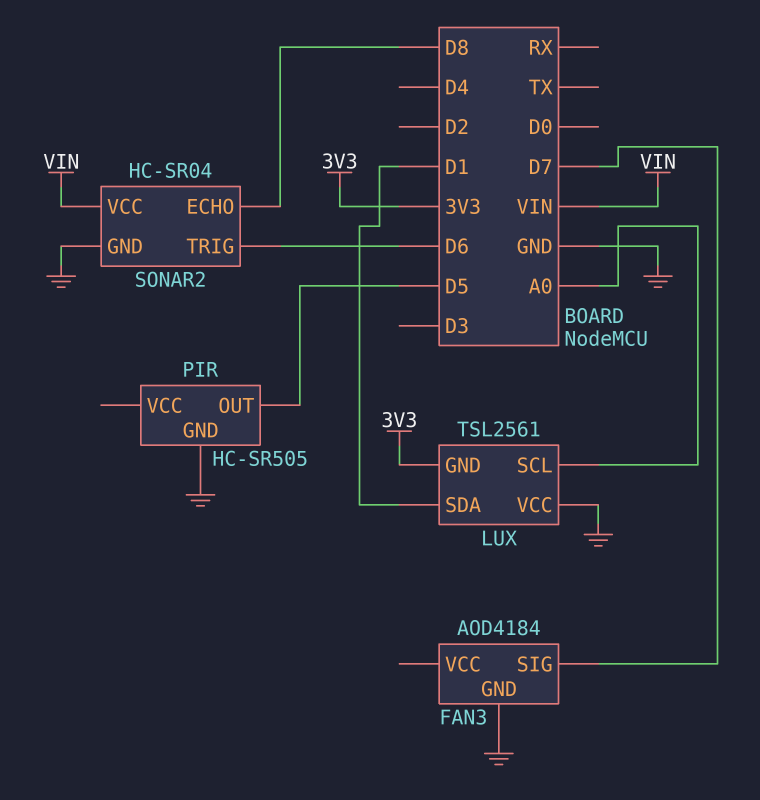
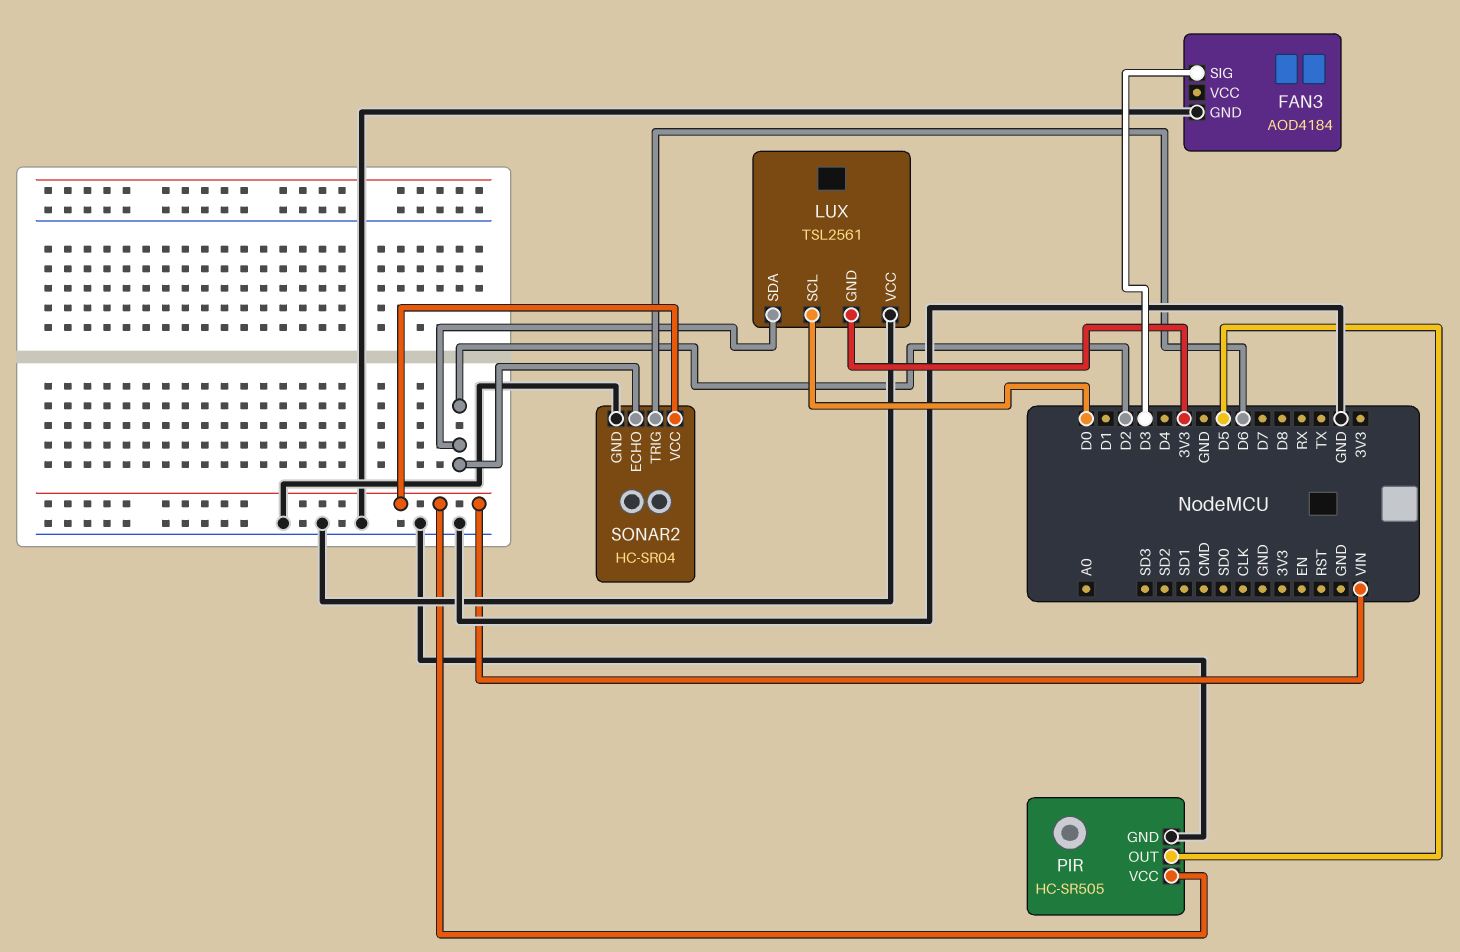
FAN3 pin SIG: D7 -> D3
LUX pin SCL: A0 -> D0
LUX pin SDA: D1 -> D2
PIR pin VCC: none -> VIN
SONAR2 pin ECHO: D8 -> D2

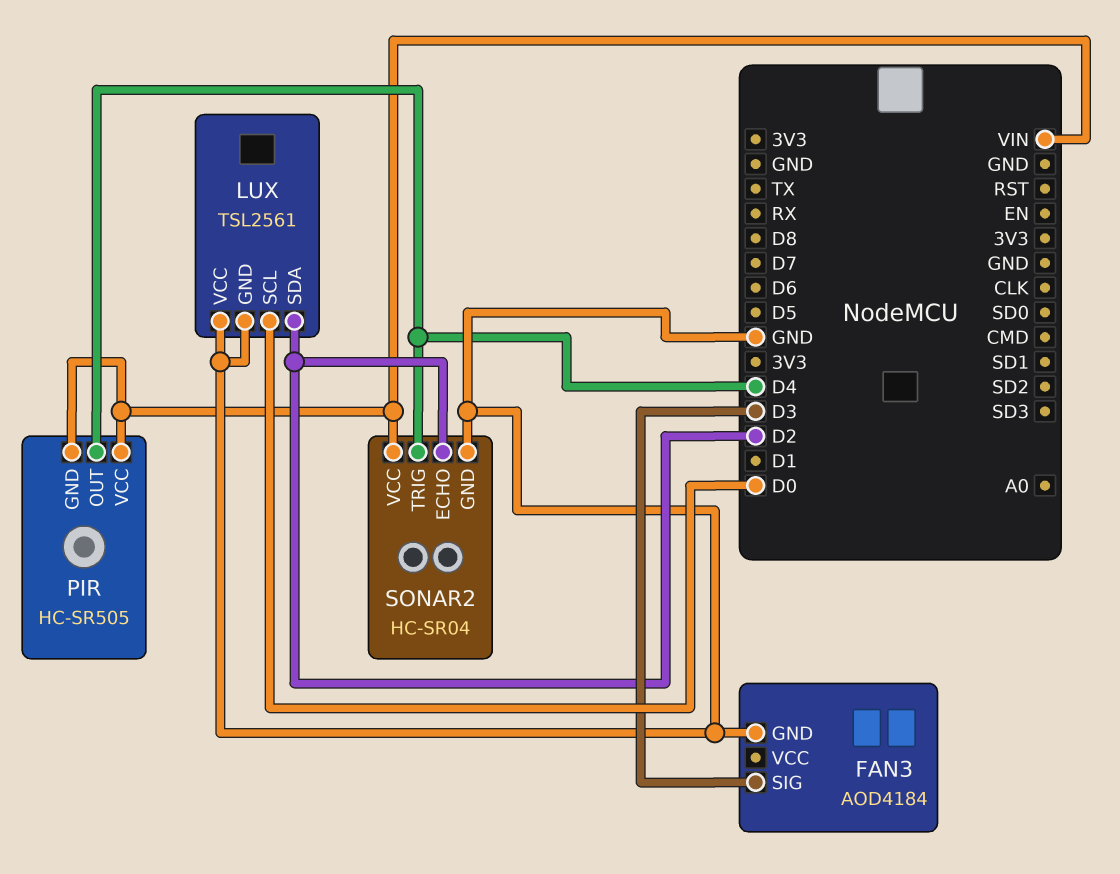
LUX pin GND: 3V3 -> GND
PIR pin GND: GND -> VIN
PIR pin OUT: D5 -> D4
SONAR2 pin TRIG: D6 -> D4

